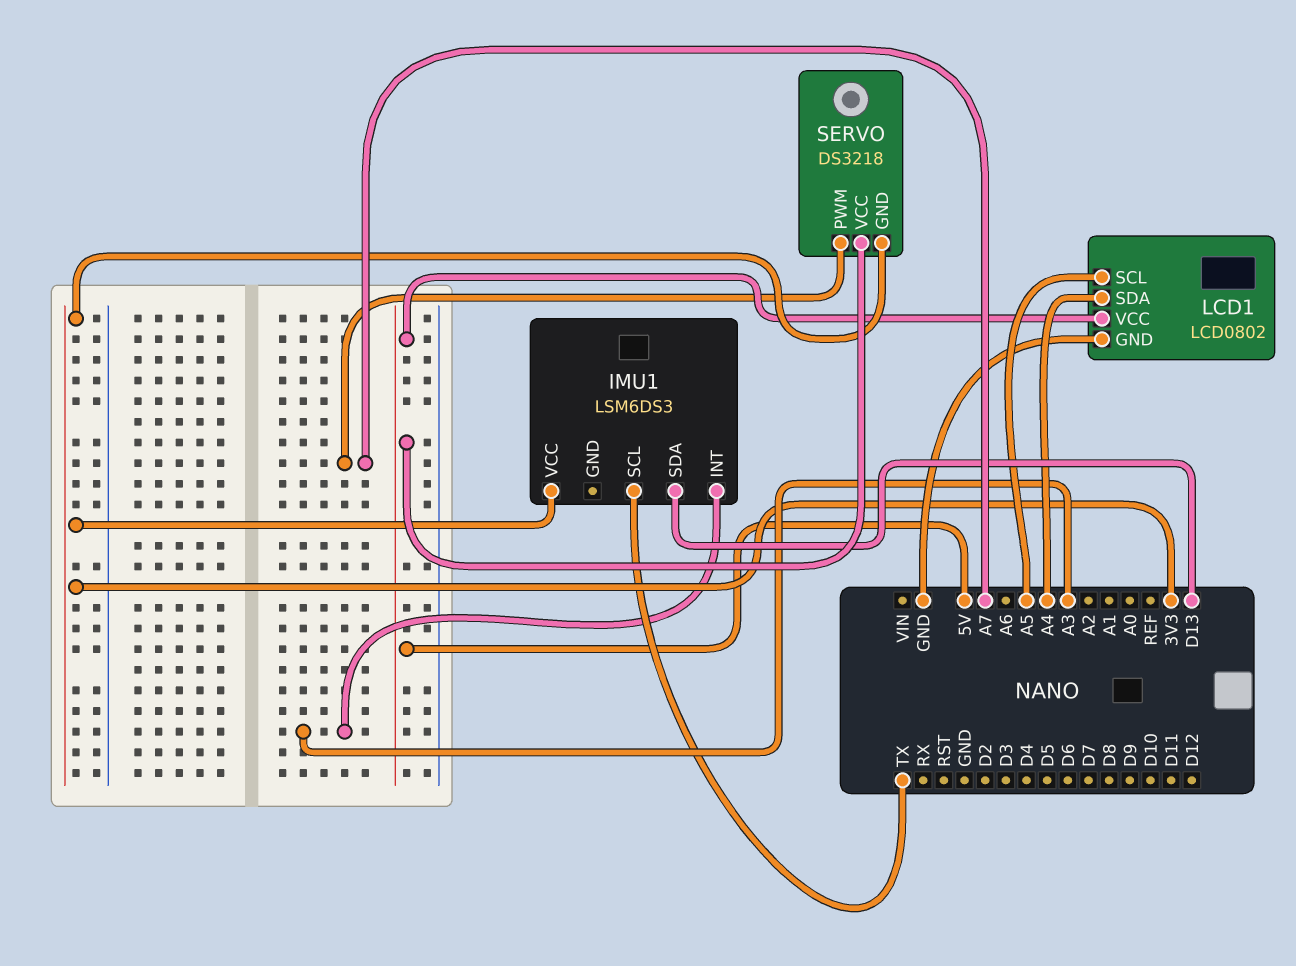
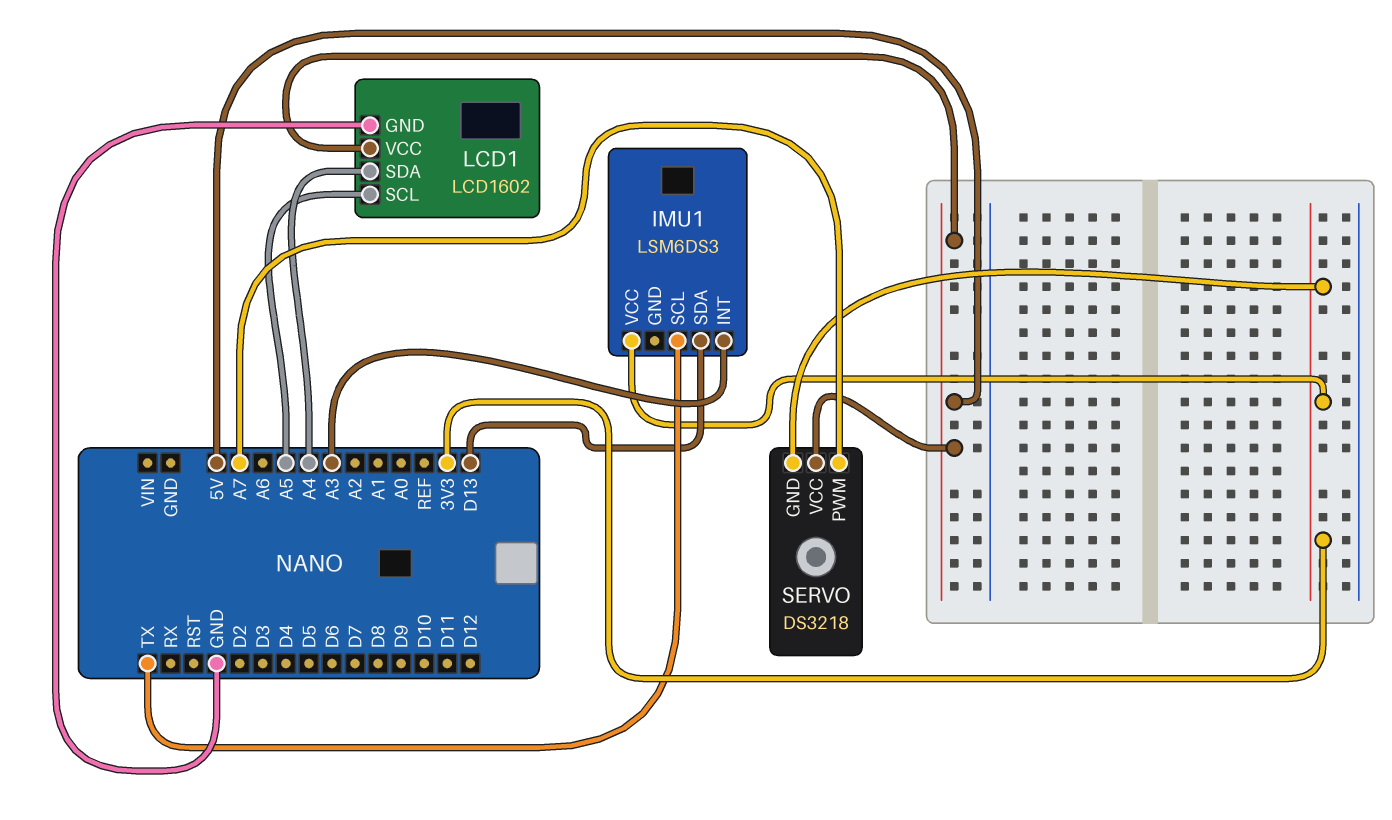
LCD1: LCD0802 -> LCD1602

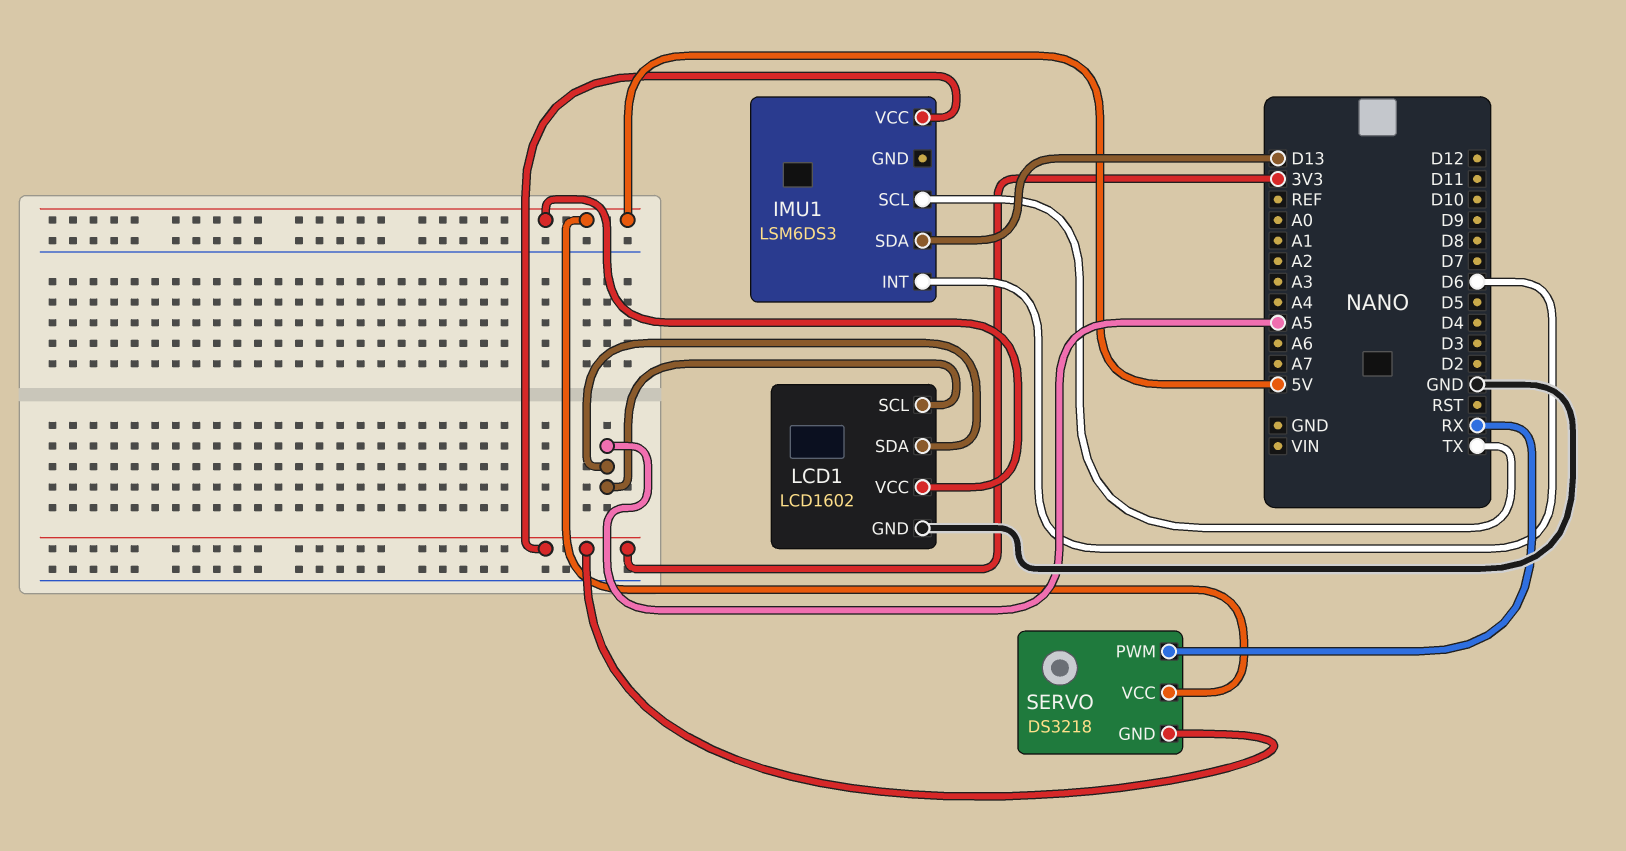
IMU1 pin INT: A3 -> D6
LCD1 pin SDA: A4 -> A5
SERVO pin PWM: A7 -> RX

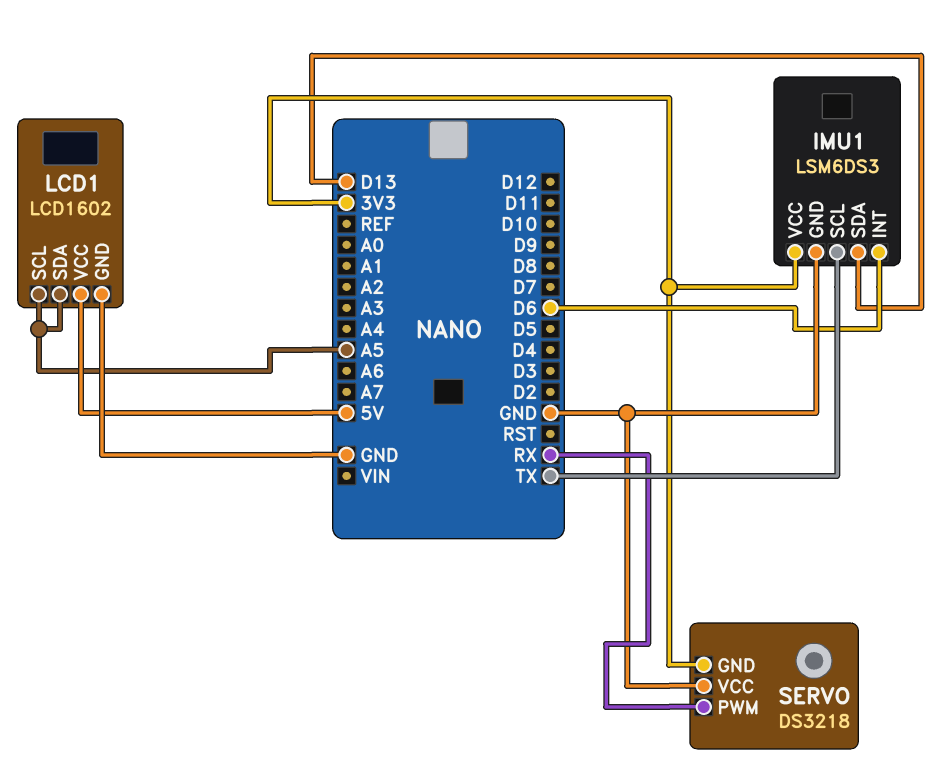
IMU1 pin GND: none -> GND
SERVO pin VCC: 5V -> GND

